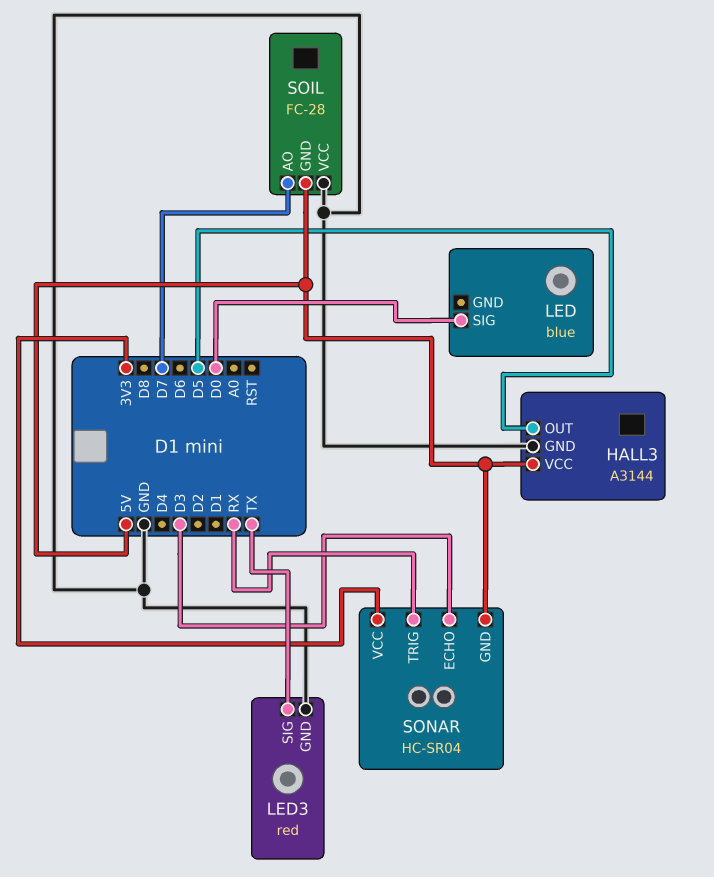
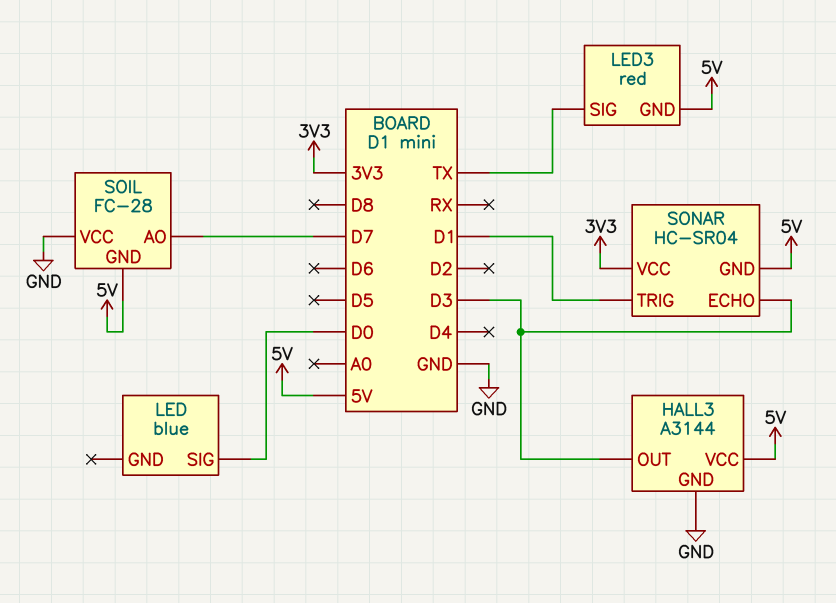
HALL3 pin OUT: D5 -> D3
LED3 pin GND: GND -> 5V
SONAR pin TRIG: RX -> D1

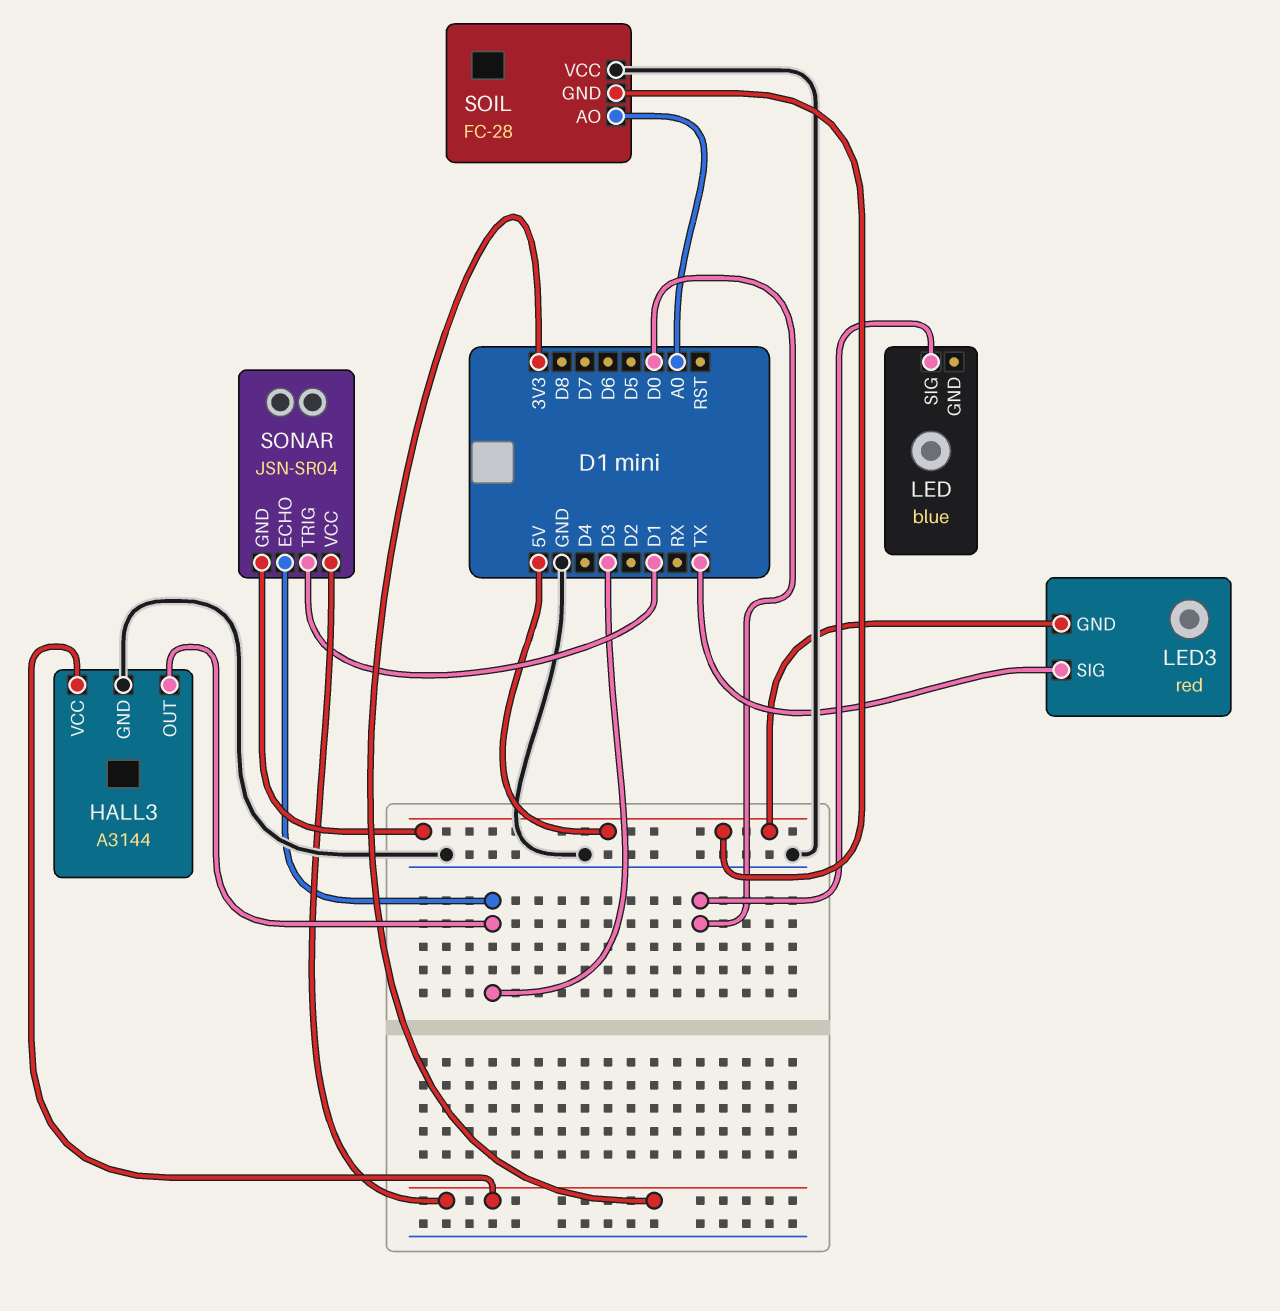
HALL3 pin VCC: 5V -> 3V3
SOIL pin AO: D7 -> A0
SONAR: HC-SR04 -> JSN-SR04

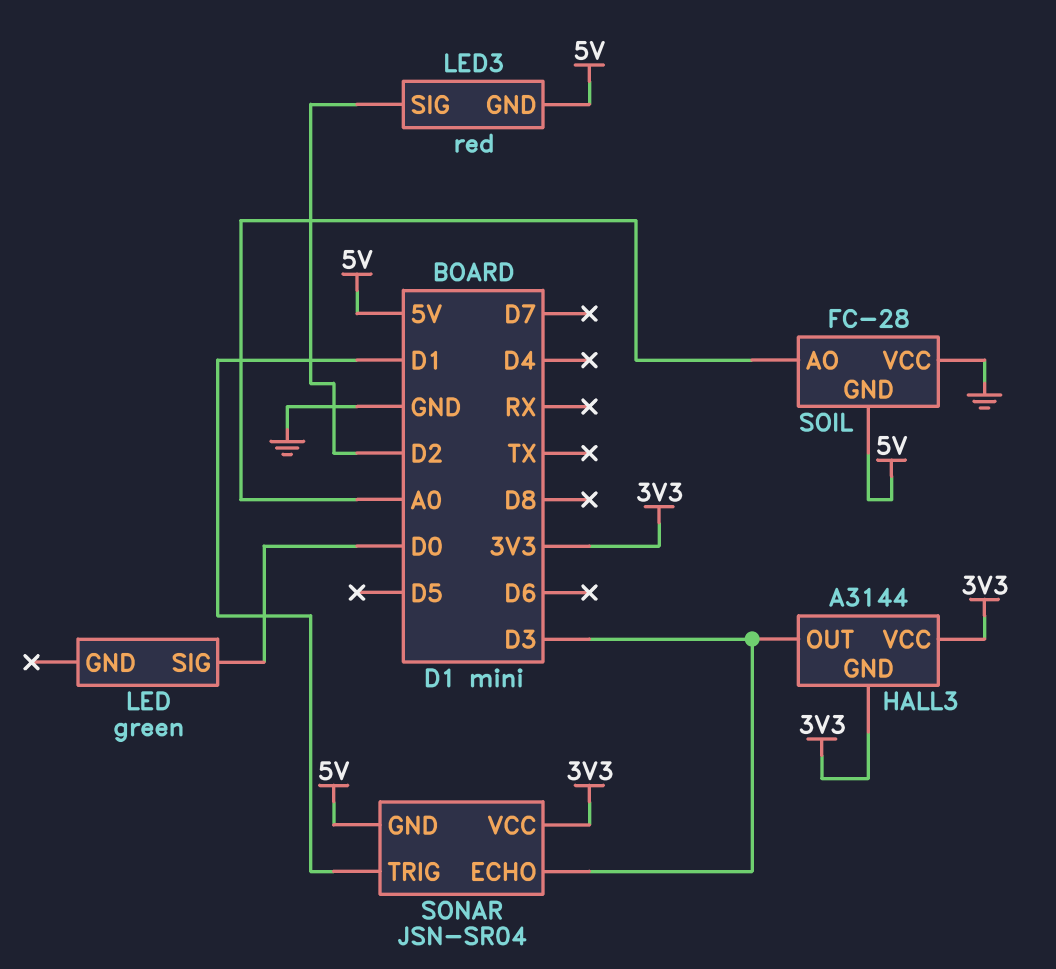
HALL3 pin GND: GND -> 3V3
LED: blue -> green
LED3 pin SIG: TX -> D2

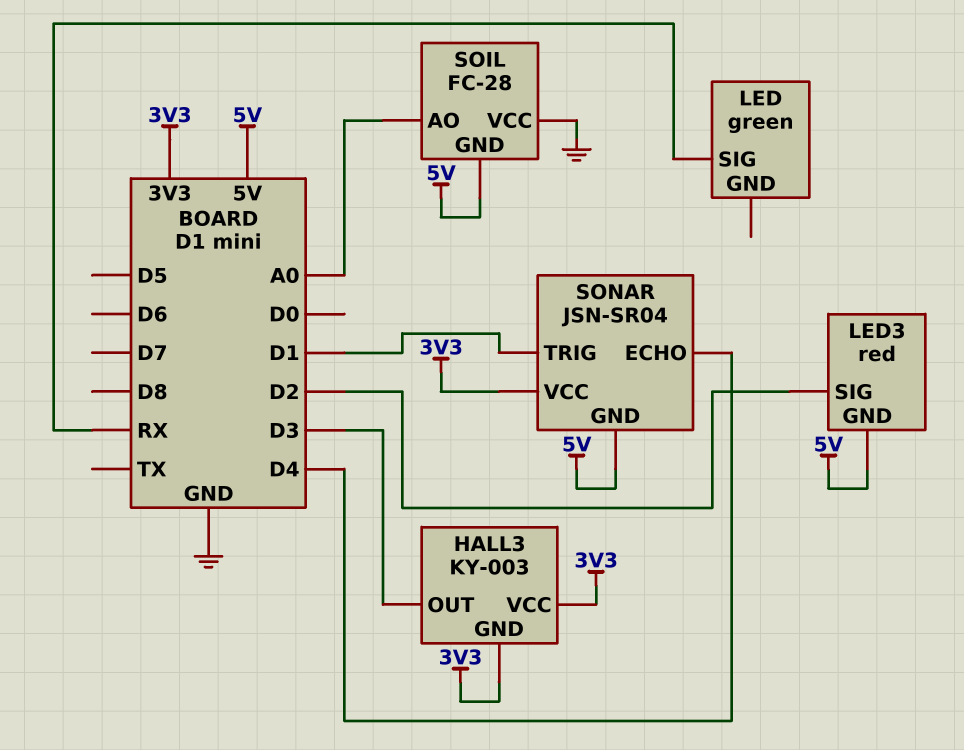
HALL3: A3144 -> KY-003
LED pin SIG: D0 -> RX
SONAR pin ECHO: D3 -> D4

